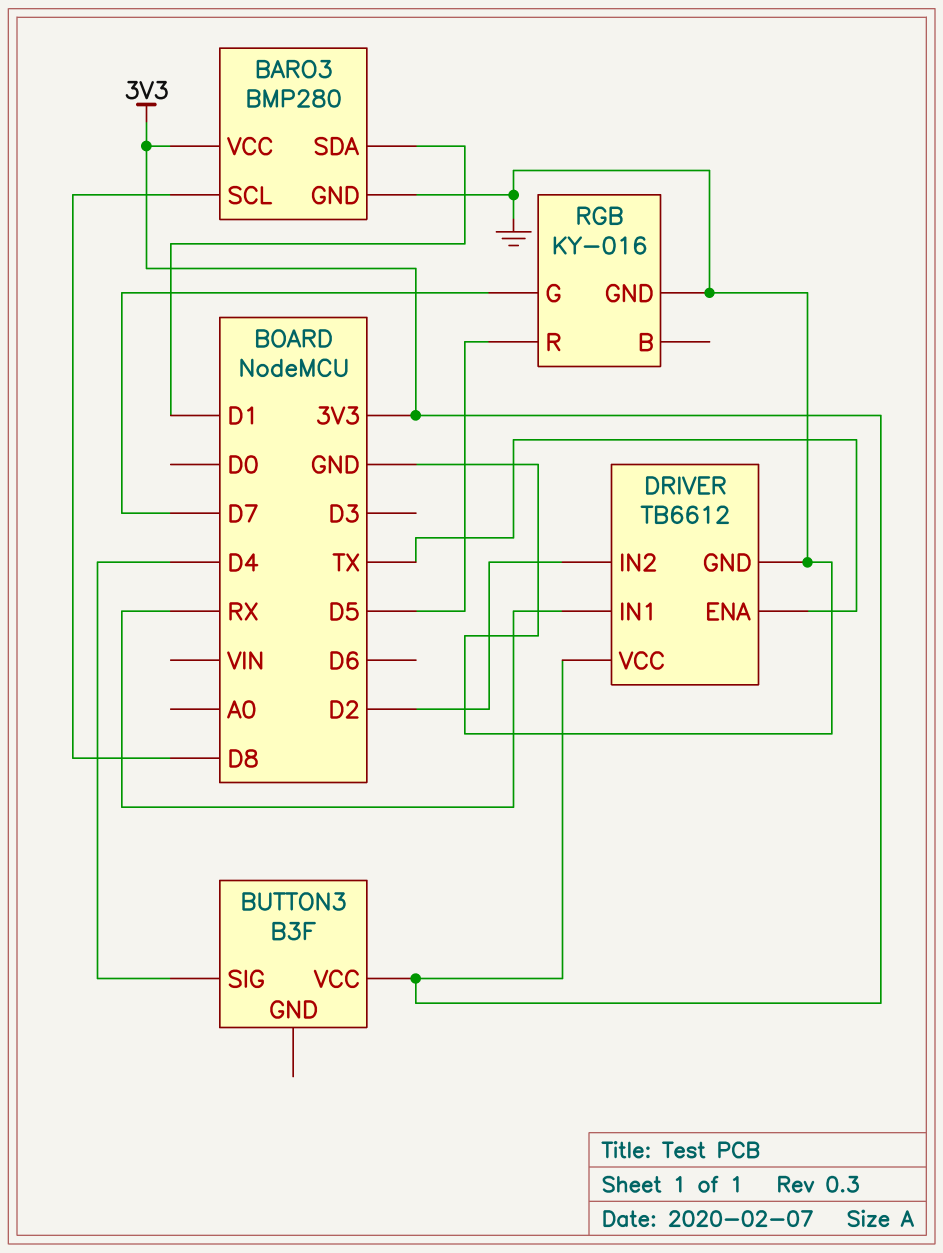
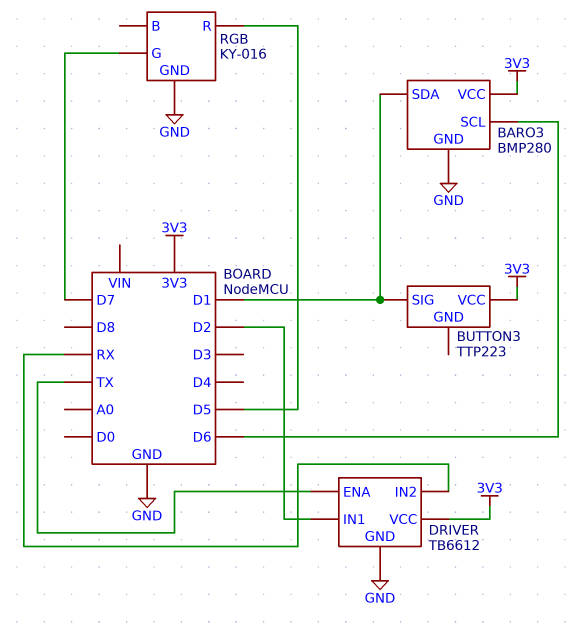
BARO3 pin SCL: D8 -> D6
BUTTON3: B3F -> TTP223
BUTTON3 pin SIG: D4 -> D1
DRIVER pin IN1: RX -> D2
DRIVER pin IN2: D2 -> RX

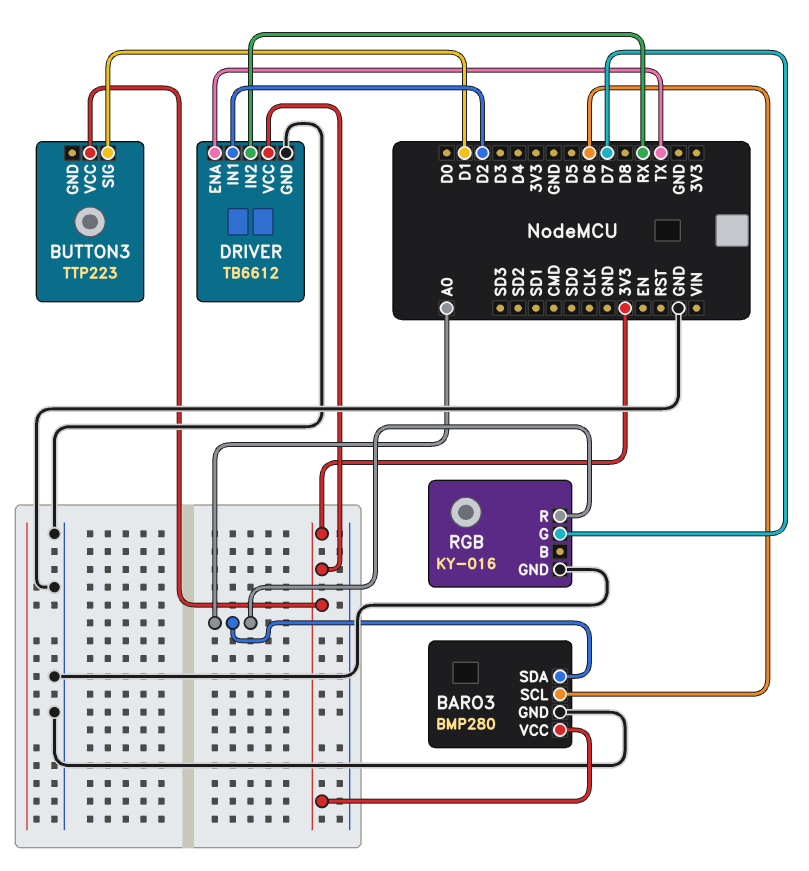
BARO3 pin SDA: D1 -> A0
RGB pin R: D5 -> A0

